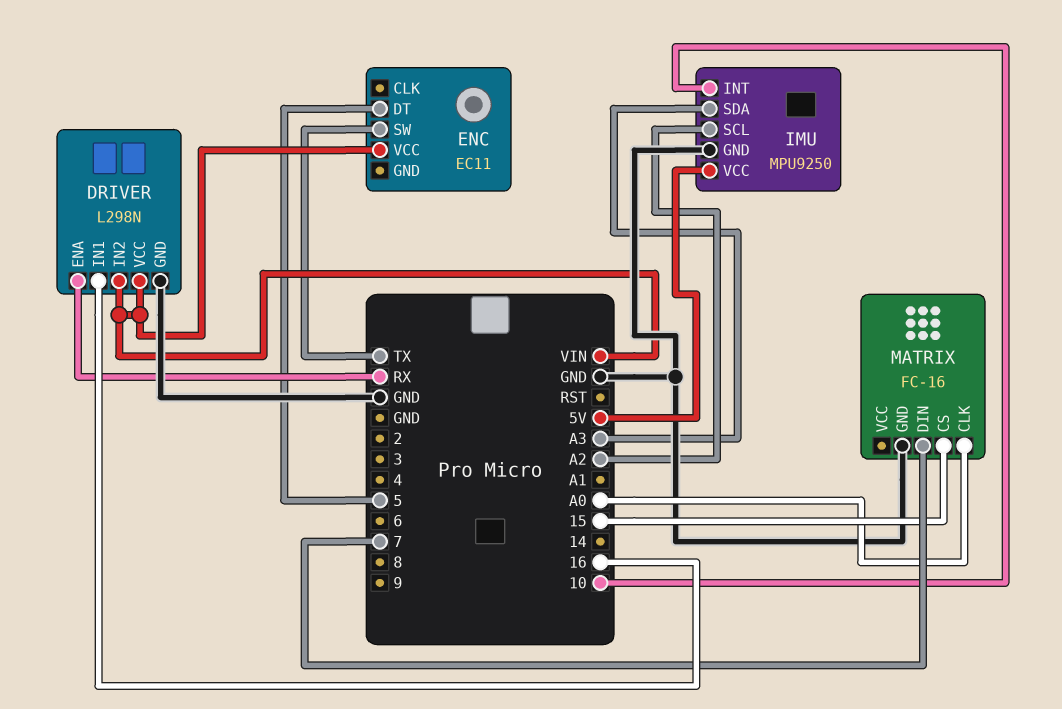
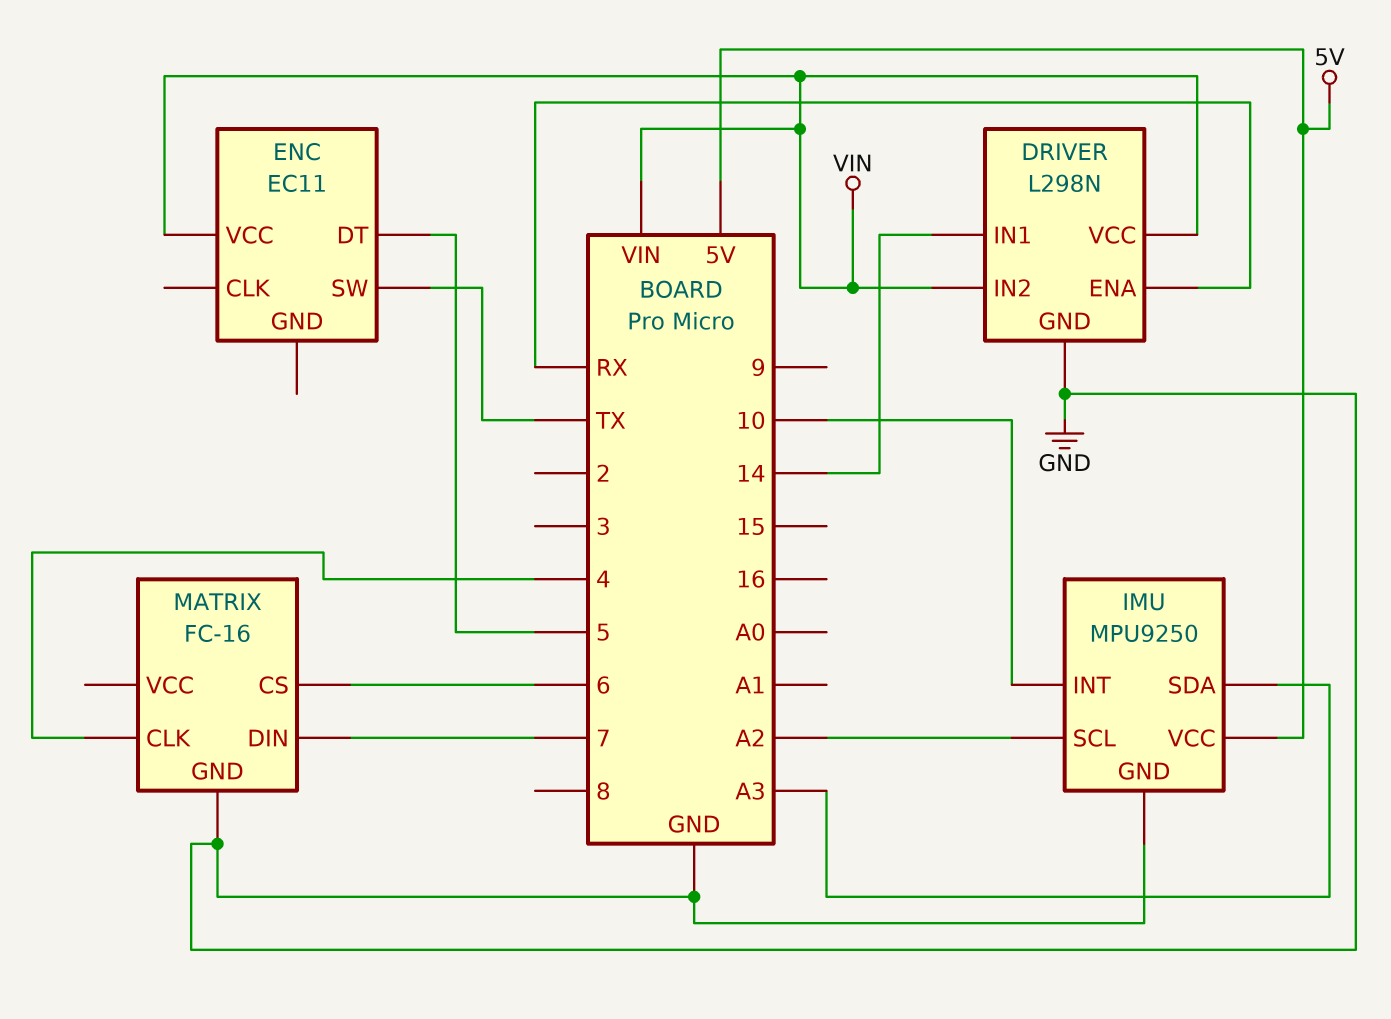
DRIVER pin IN1: 16 -> 14
MATRIX pin CLK: A0 -> 4
MATRIX pin CS: 15 -> 6

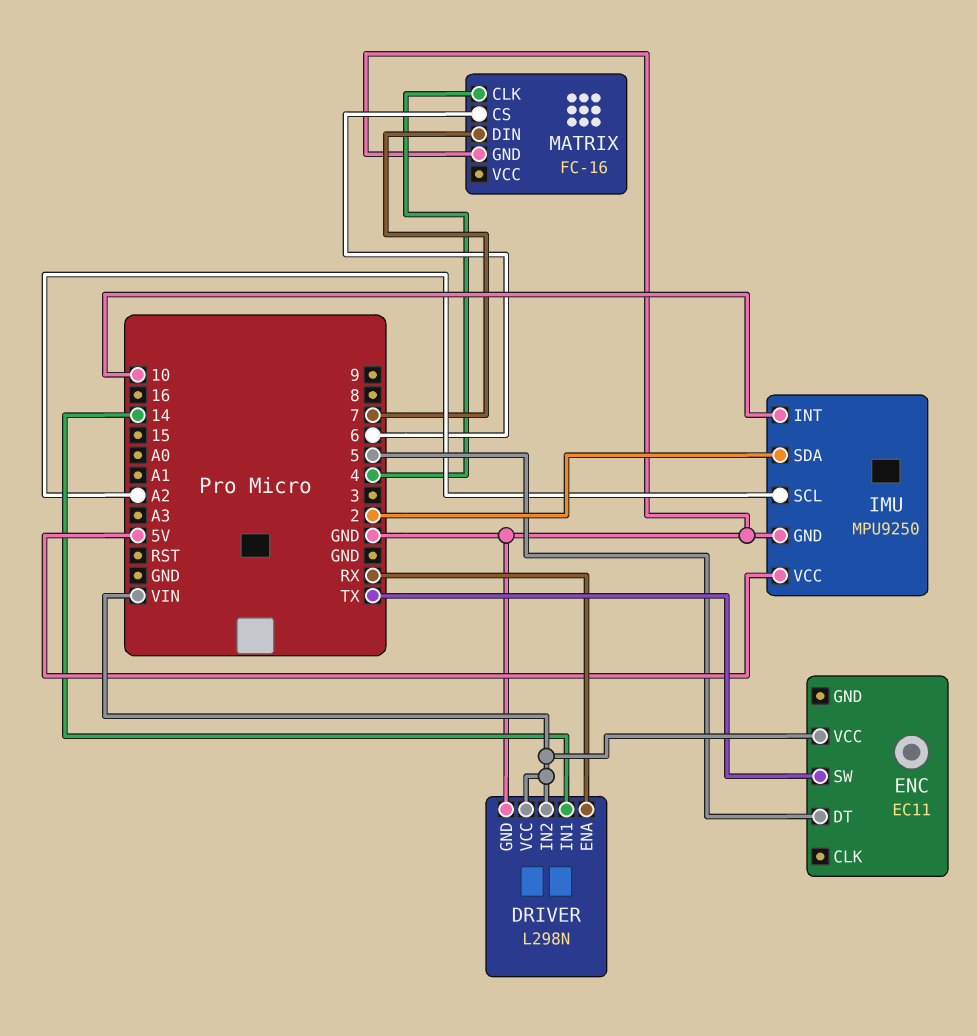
IMU pin SDA: A3 -> 2

